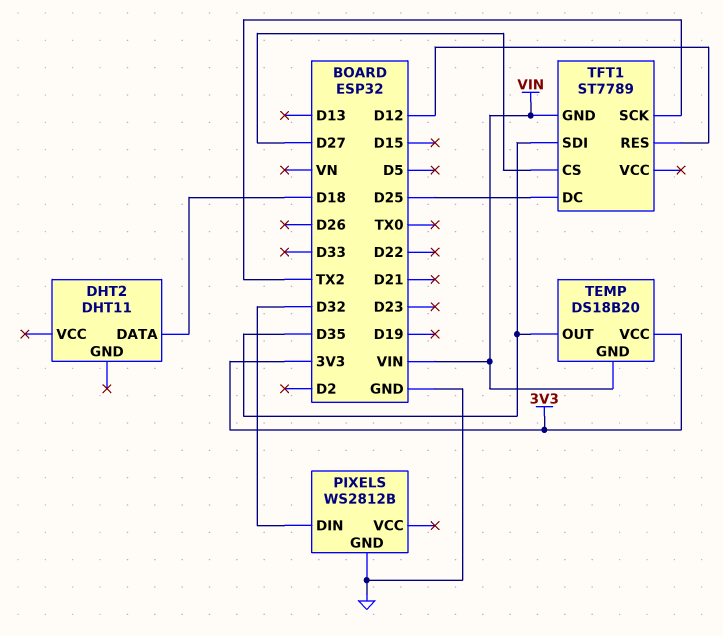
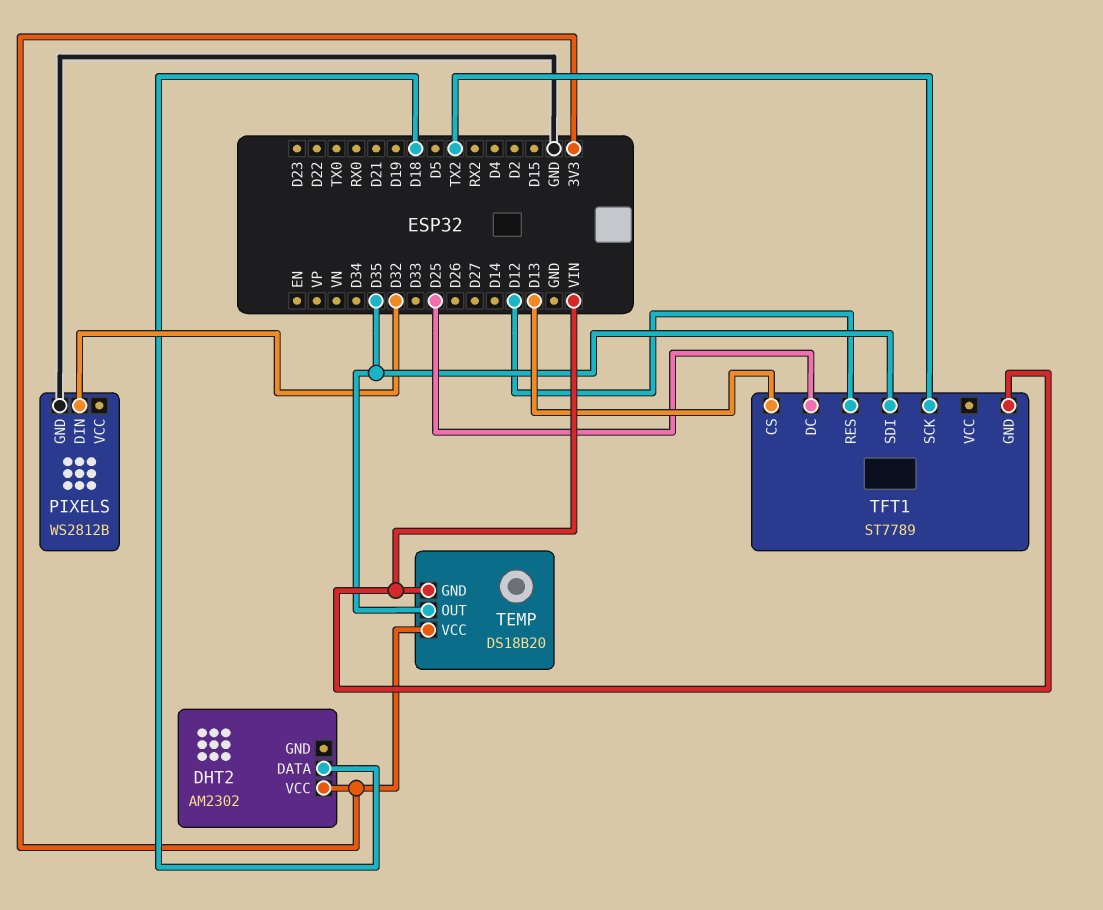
DHT2: DHT11 -> AM2302
DHT2 pin VCC: none -> 3V3
TFT1 pin CS: D27 -> D13

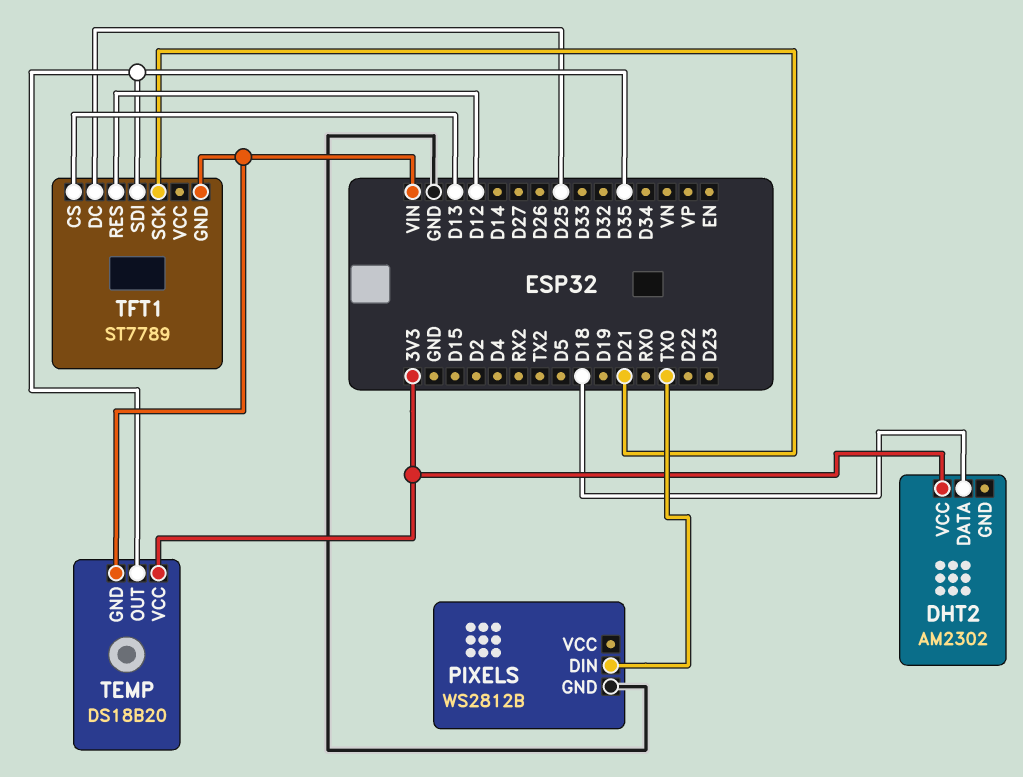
PIXELS pin DIN: D32 -> TX0
TFT1 pin SCK: TX2 -> D21

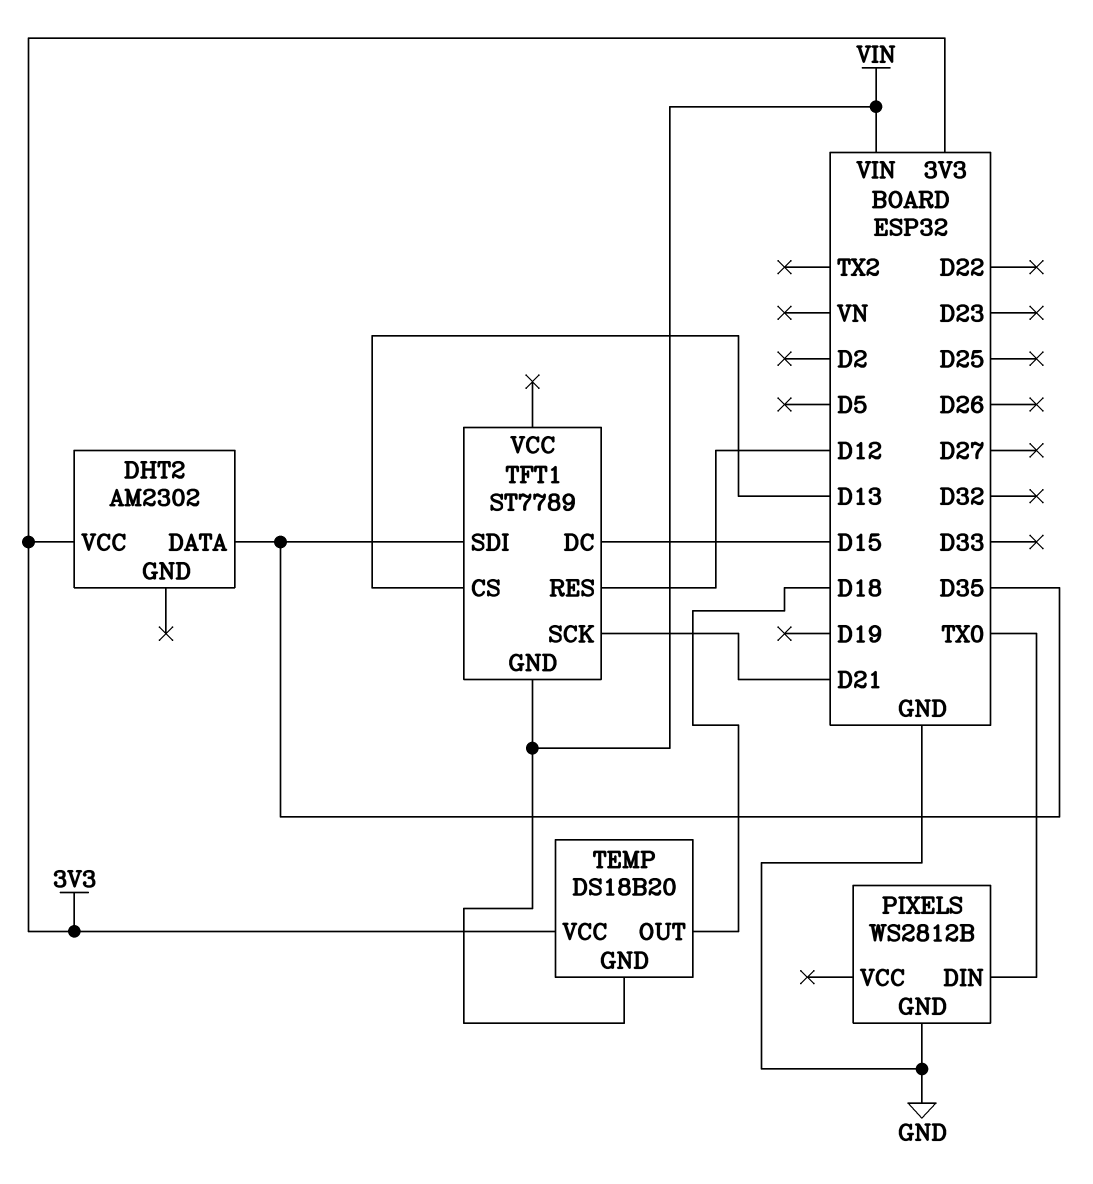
DHT2 pin DATA: D18 -> D35
TEMP pin OUT: D35 -> D18
TFT1 pin DC: D25 -> D15

